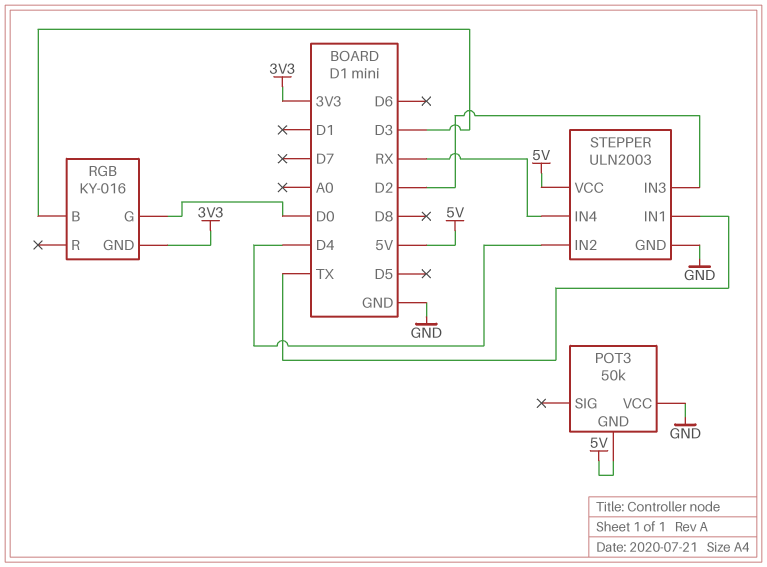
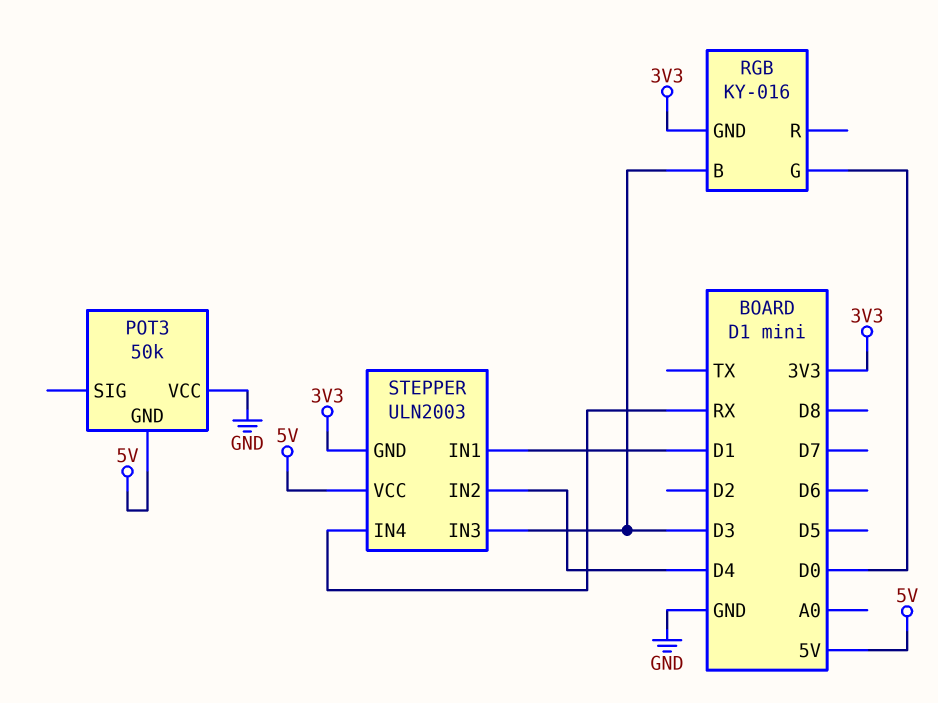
STEPPER pin GND: GND -> 3V3
STEPPER pin IN1: TX -> D1
STEPPER pin IN3: D2 -> D3

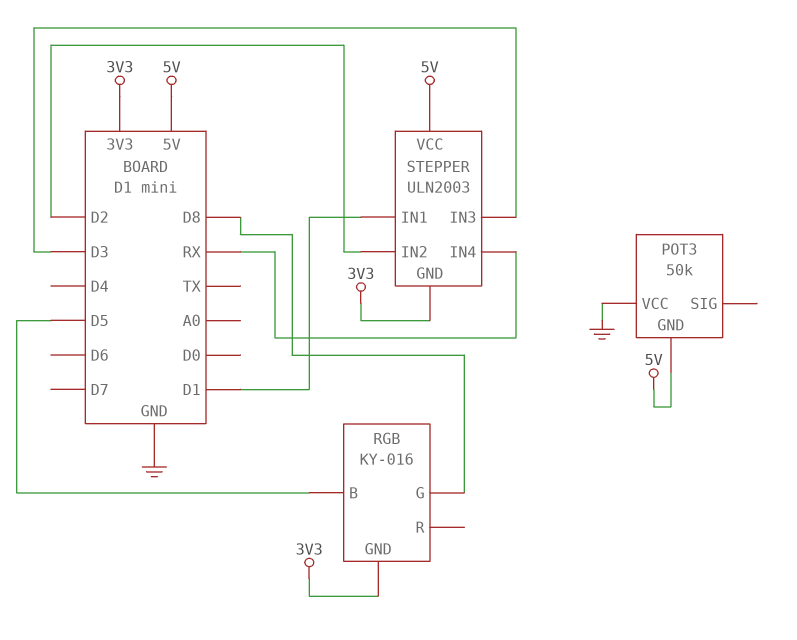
RGB pin B: D3 -> D5
RGB pin G: D0 -> D8
STEPPER pin IN2: D4 -> D2

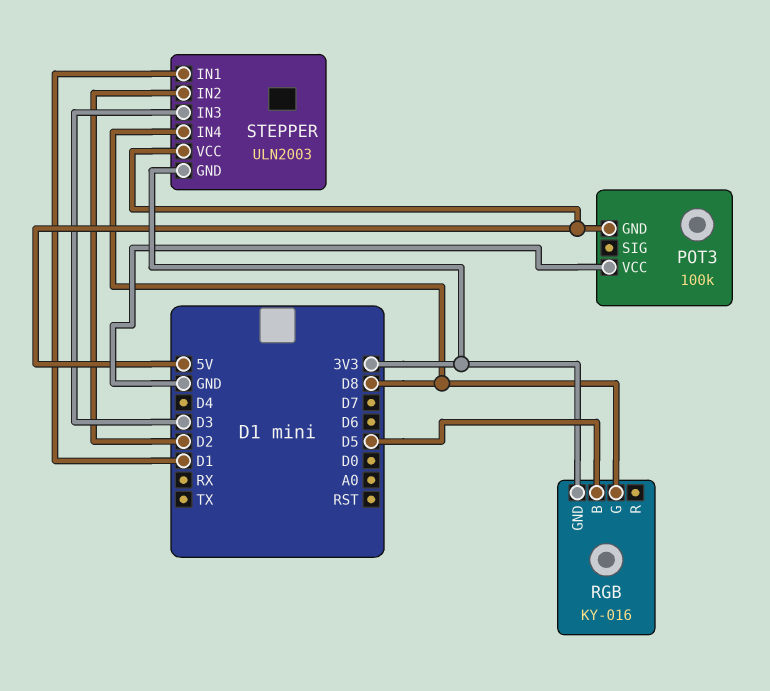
POT3: 50k -> 100k
STEPPER pin IN4: RX -> D8

